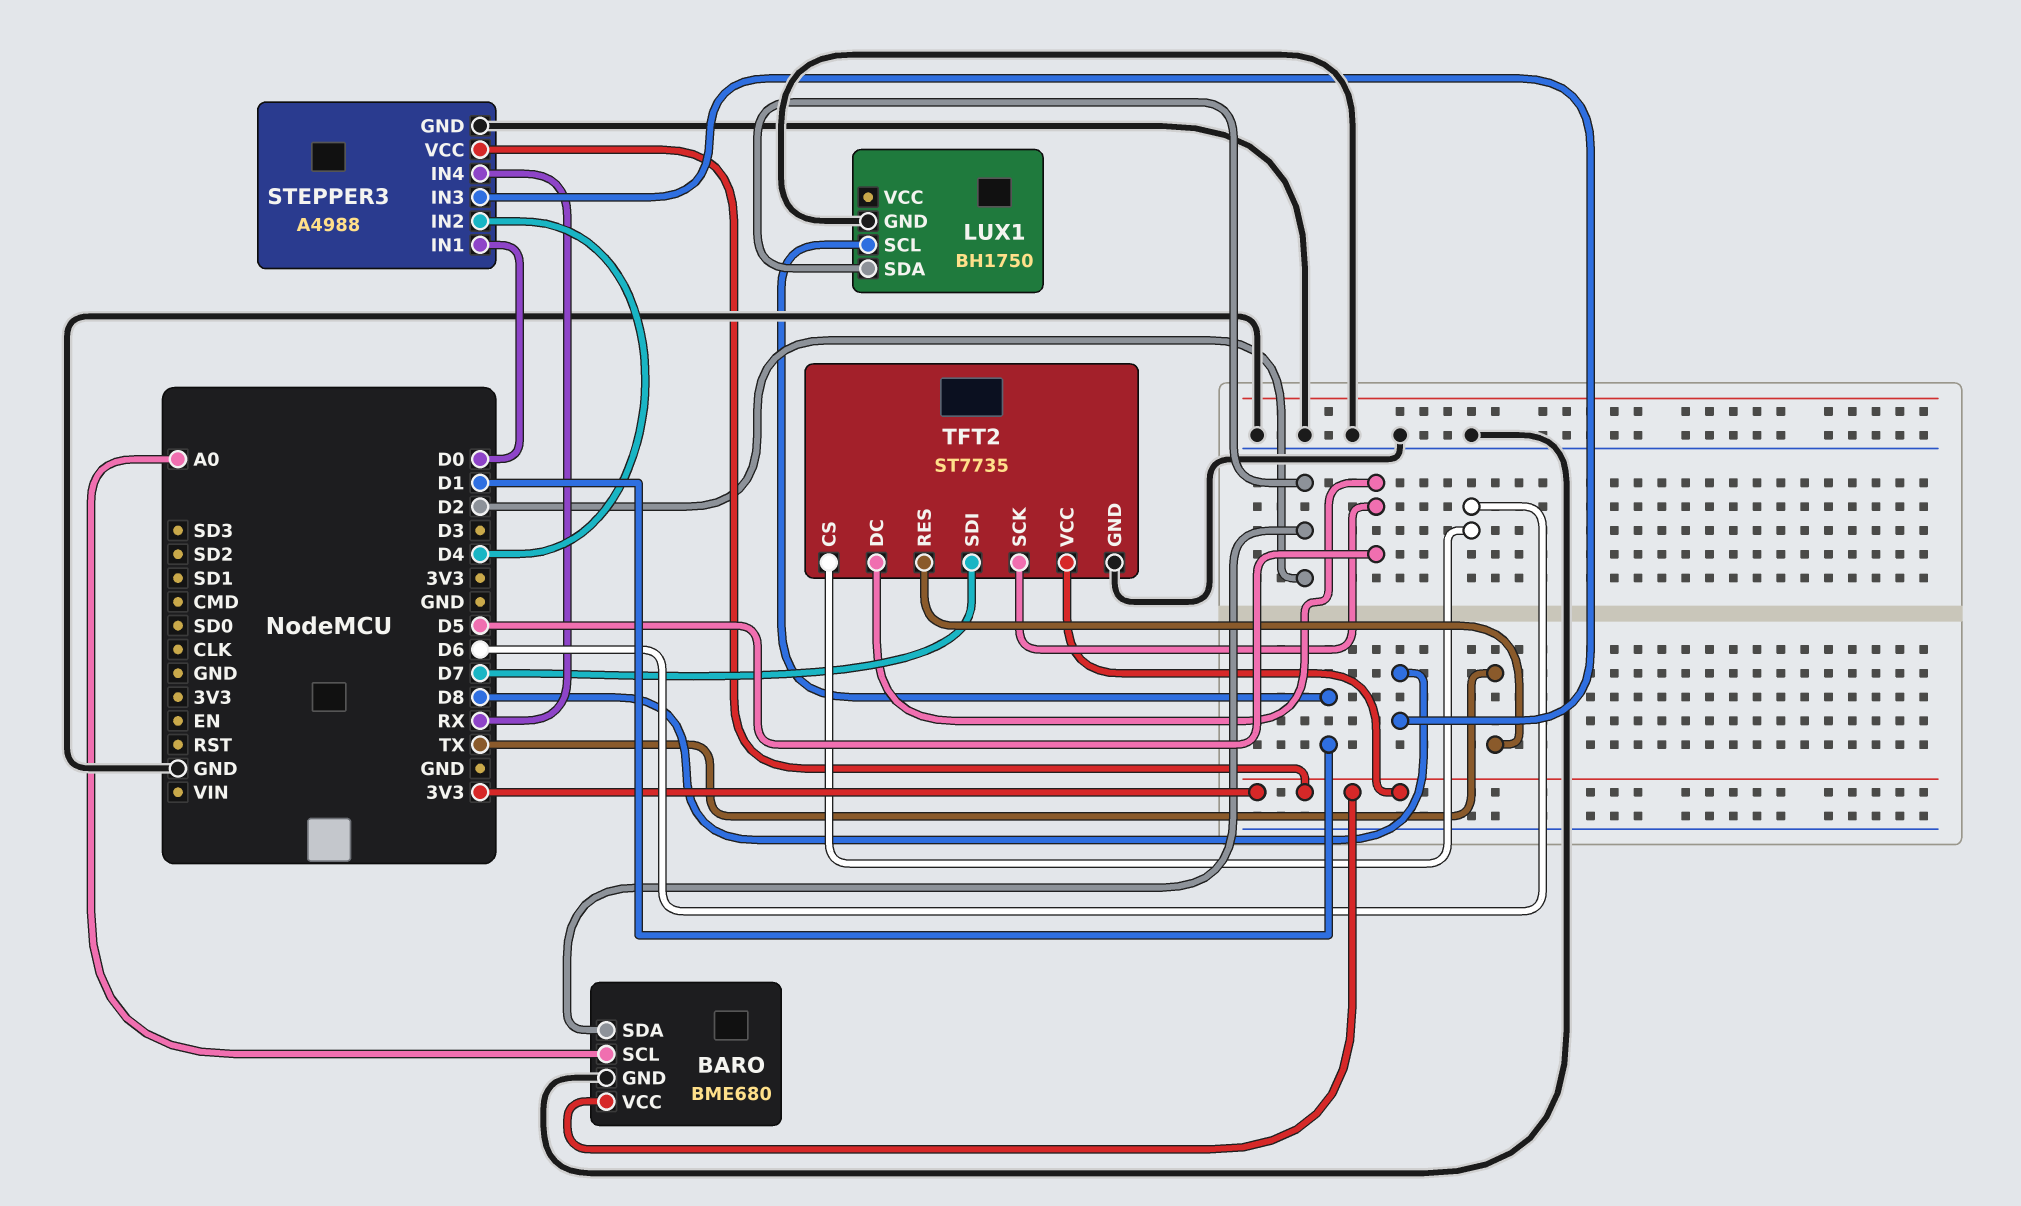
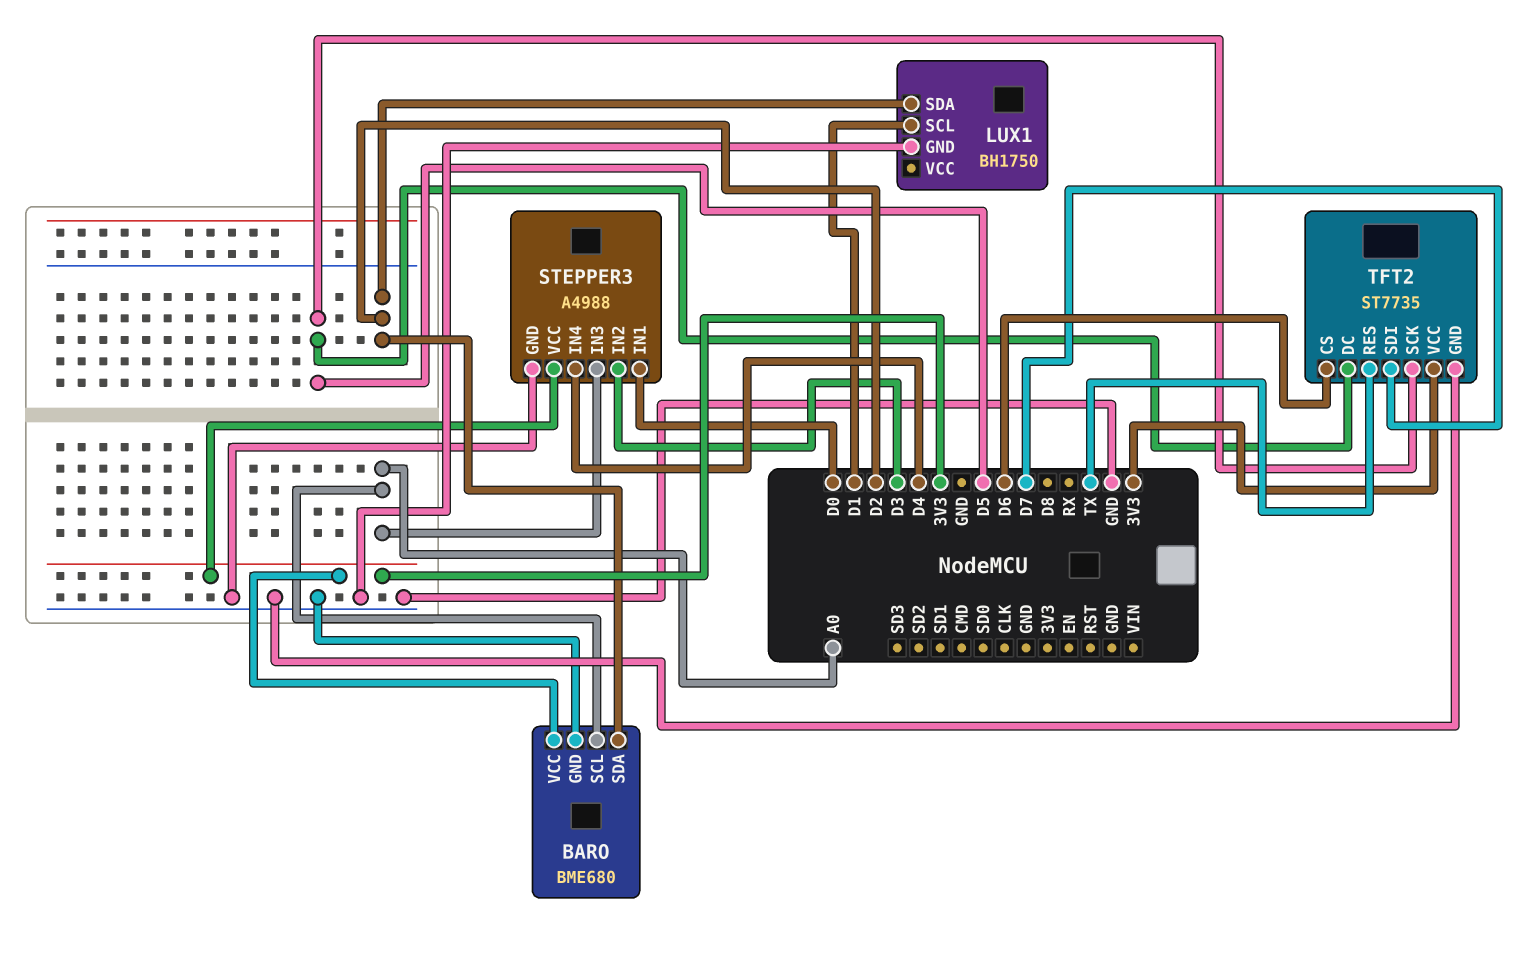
STEPPER3 pin IN2: D4 -> D3
STEPPER3 pin IN3: D8 -> A0
STEPPER3 pin IN4: RX -> D4

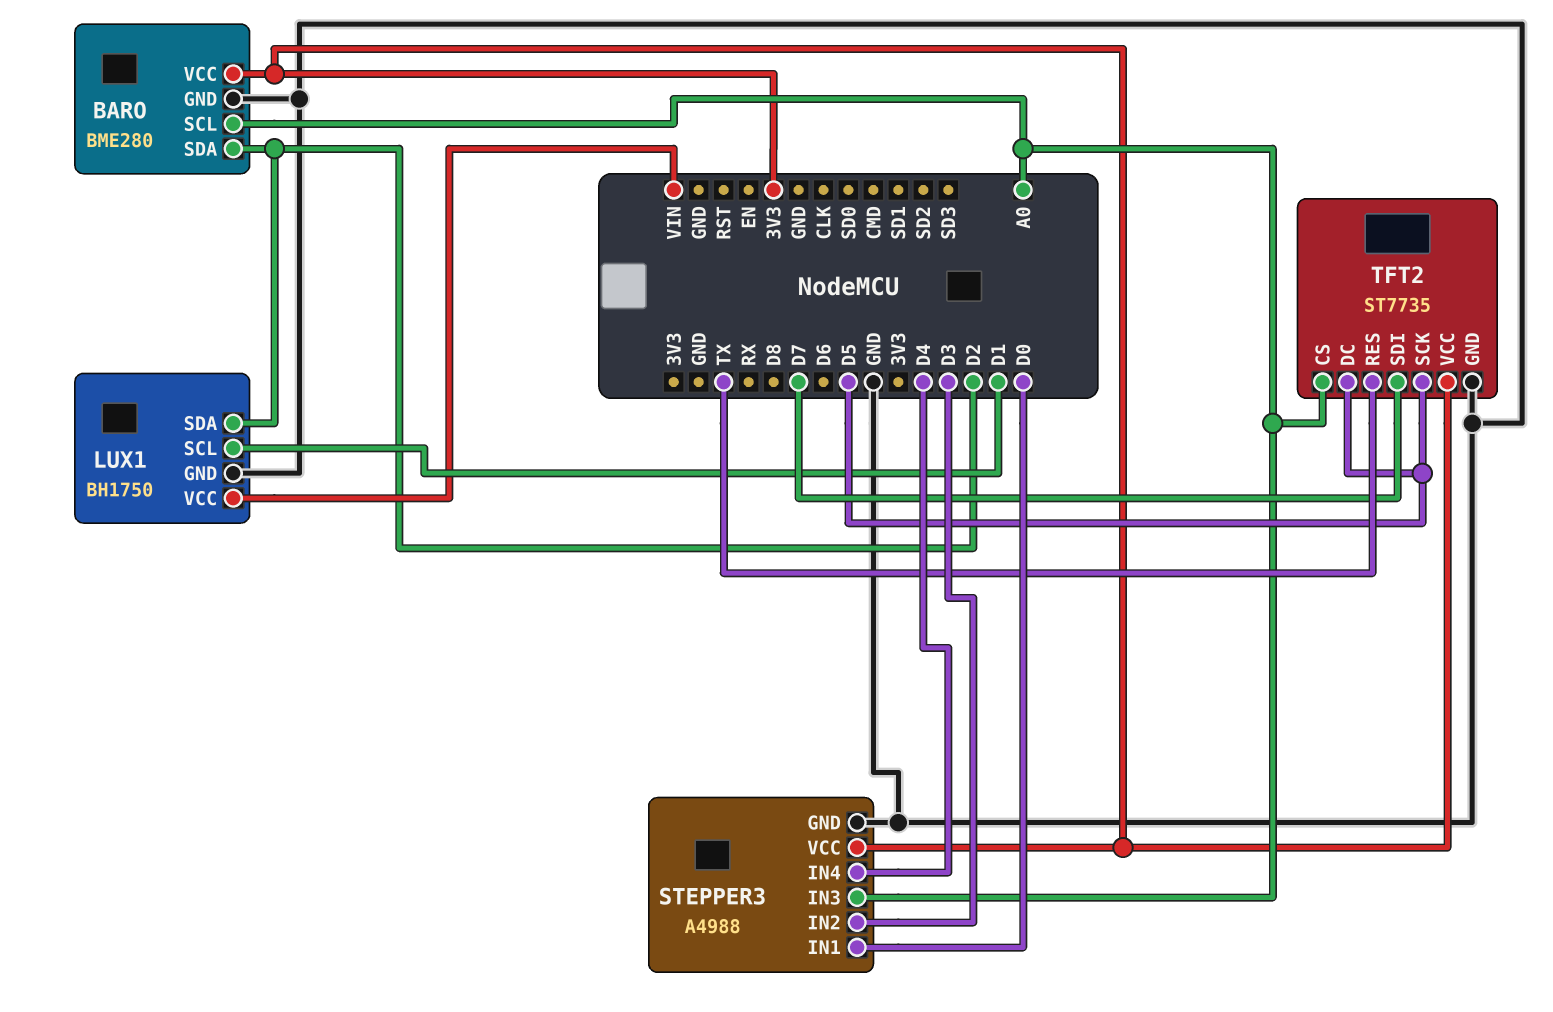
BARO: BME680 -> BME280
LUX1 pin VCC: none -> VIN
TFT2 pin CS: D6 -> A0

